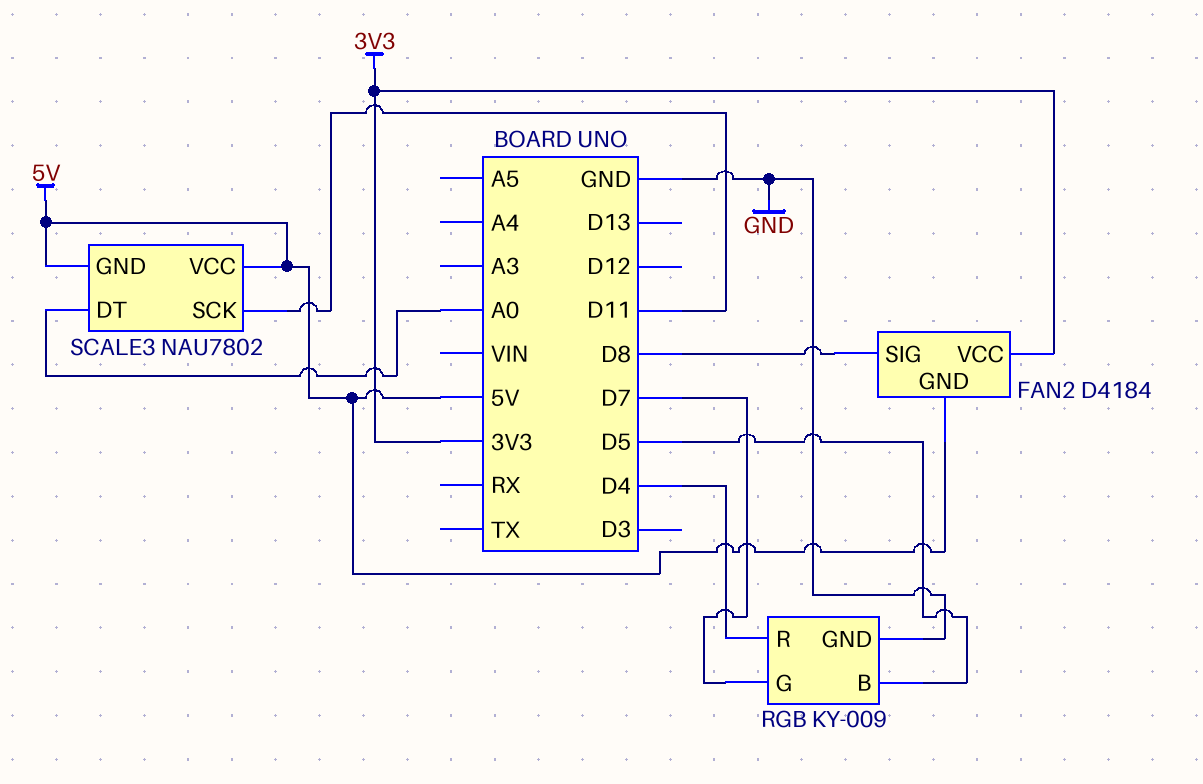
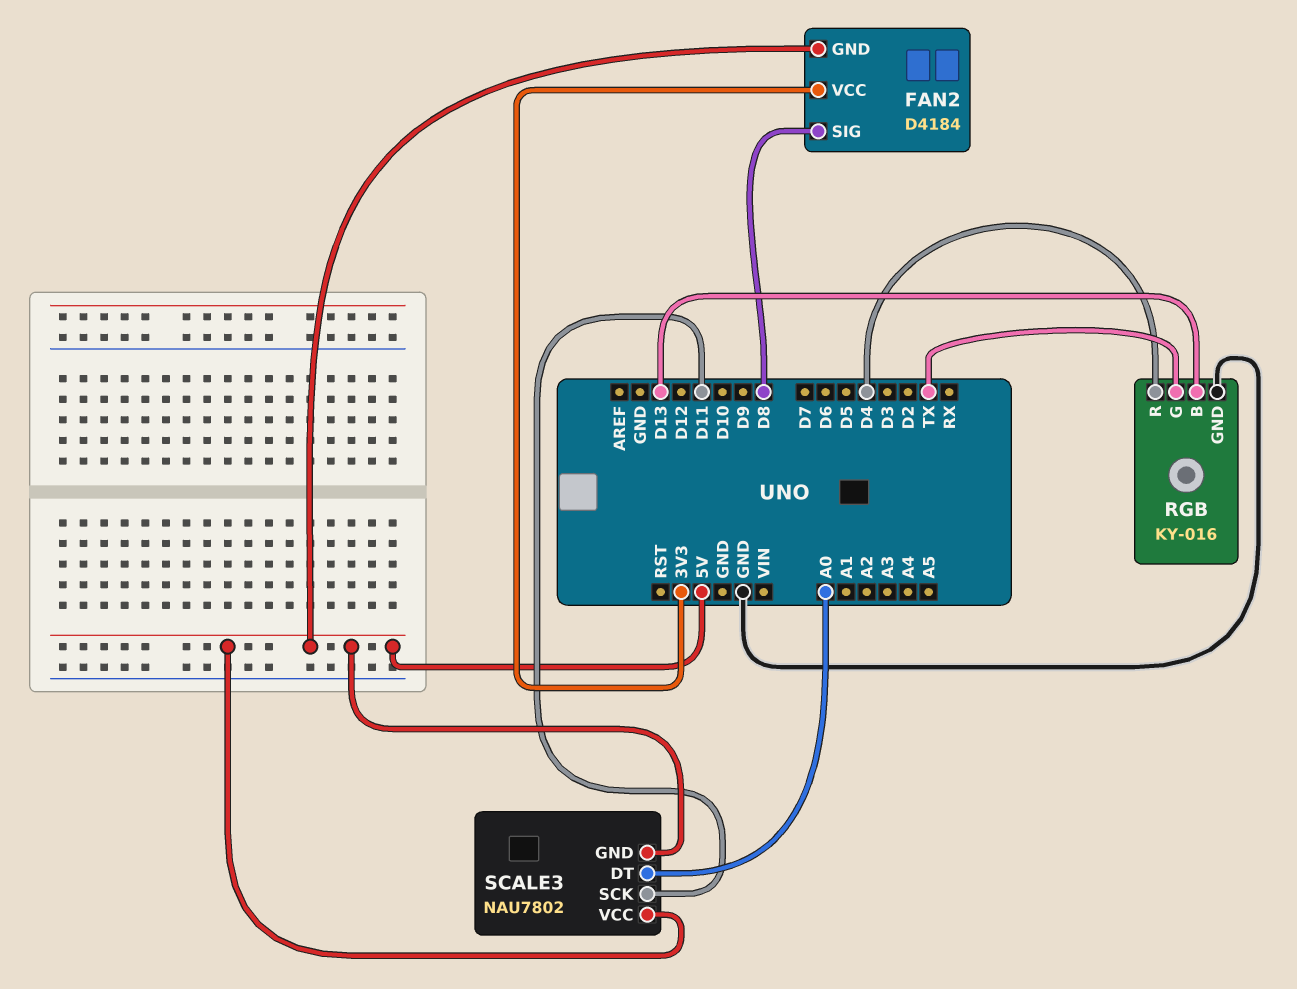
RGB: KY-009 -> KY-016
RGB pin B: D5 -> D13
RGB pin G: D7 -> TX

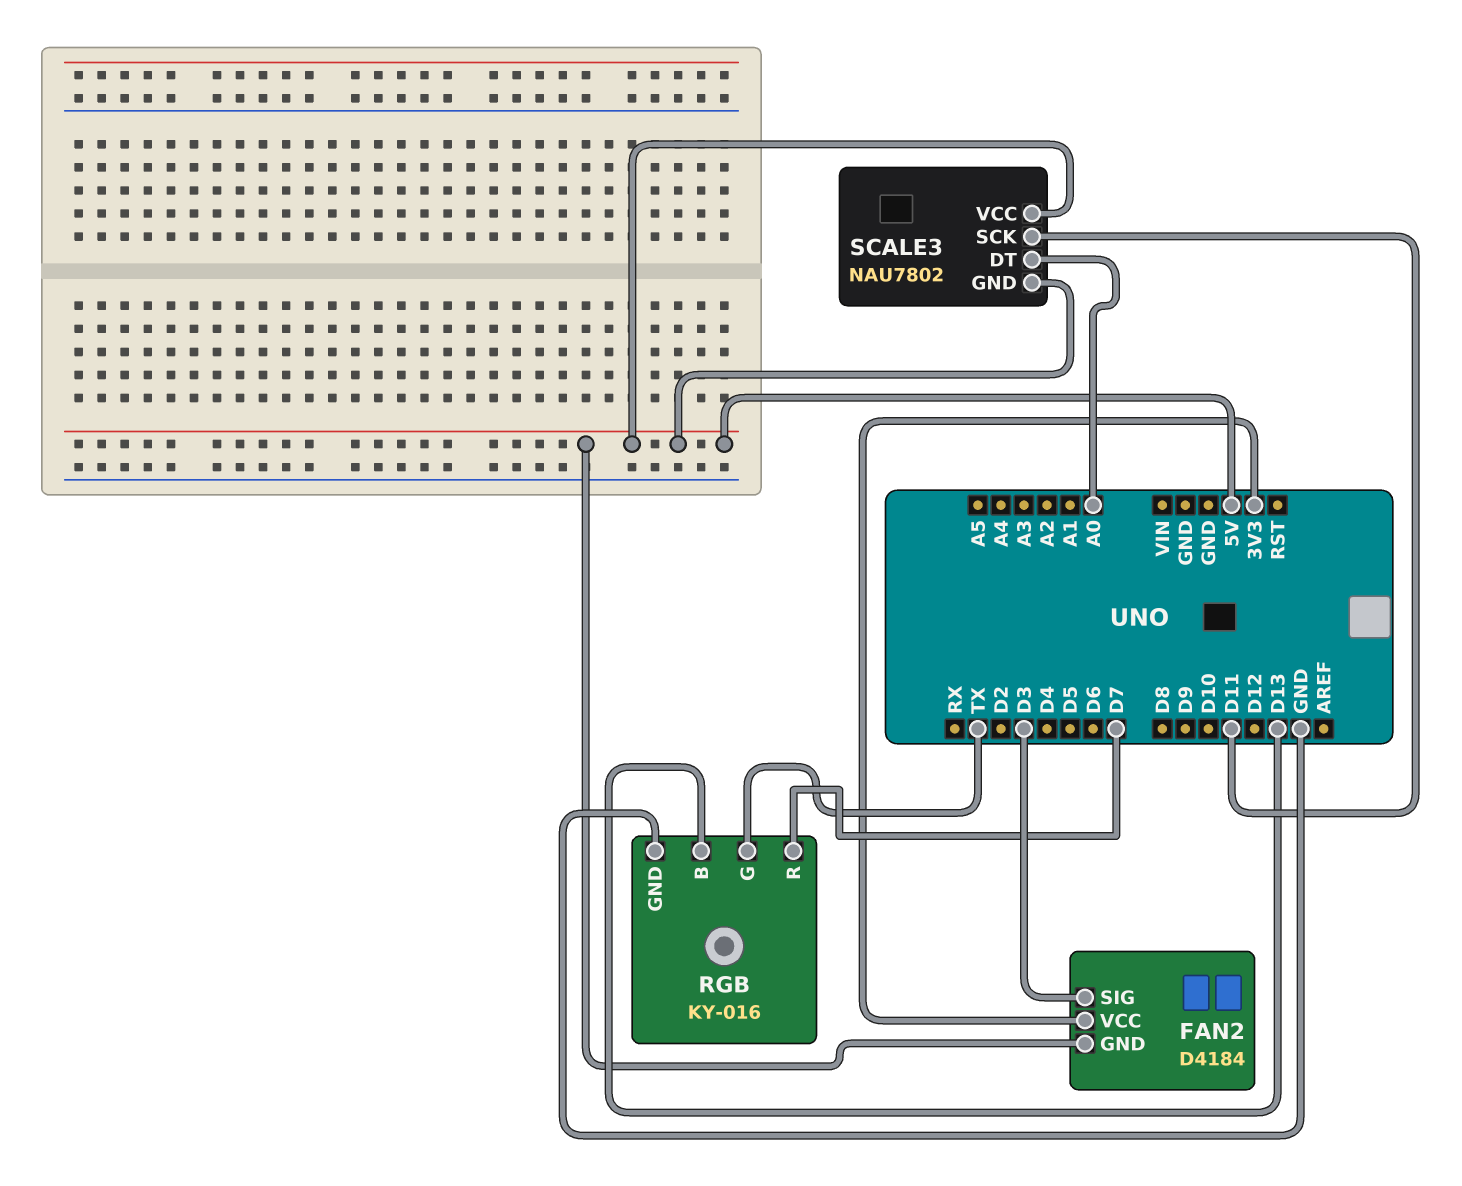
FAN2 pin SIG: D8 -> D3
RGB pin R: D4 -> D7

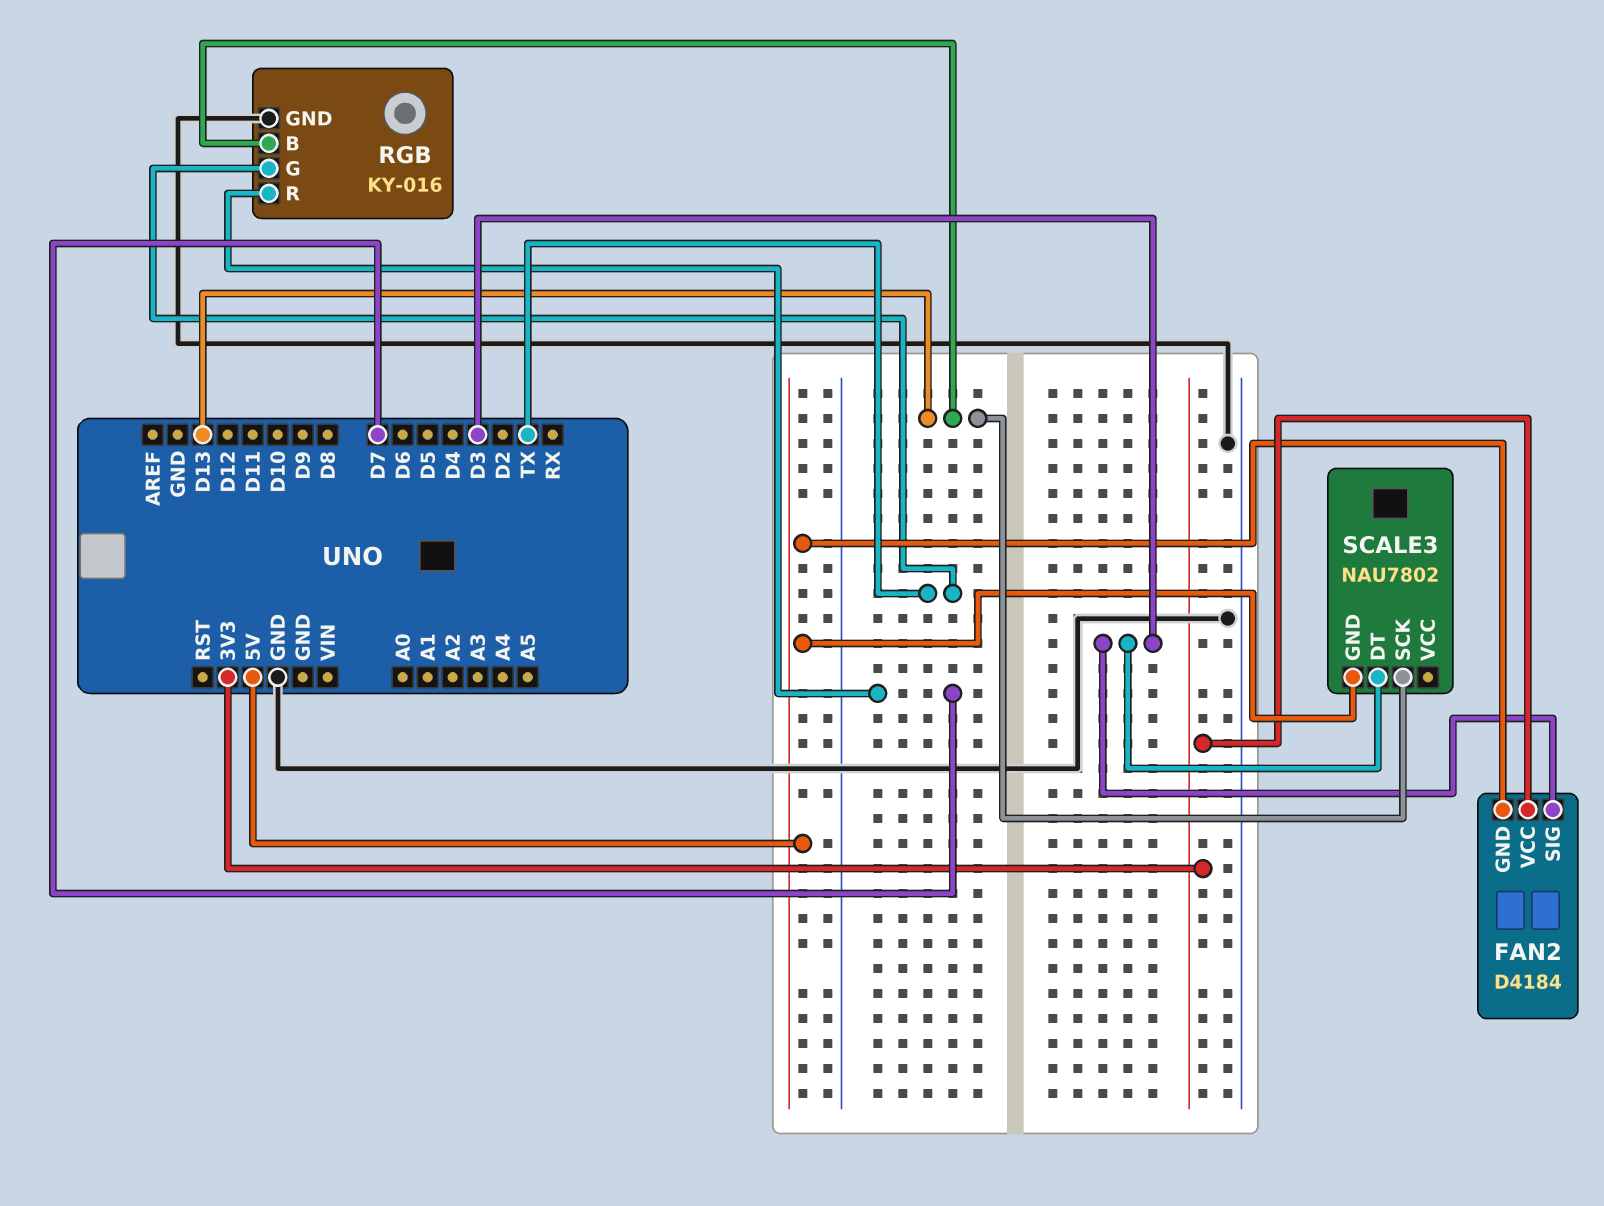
SCALE3 pin DT: A0 -> D3
SCALE3 pin SCK: D11 -> D13
SCALE3 pin VCC: 5V -> none

